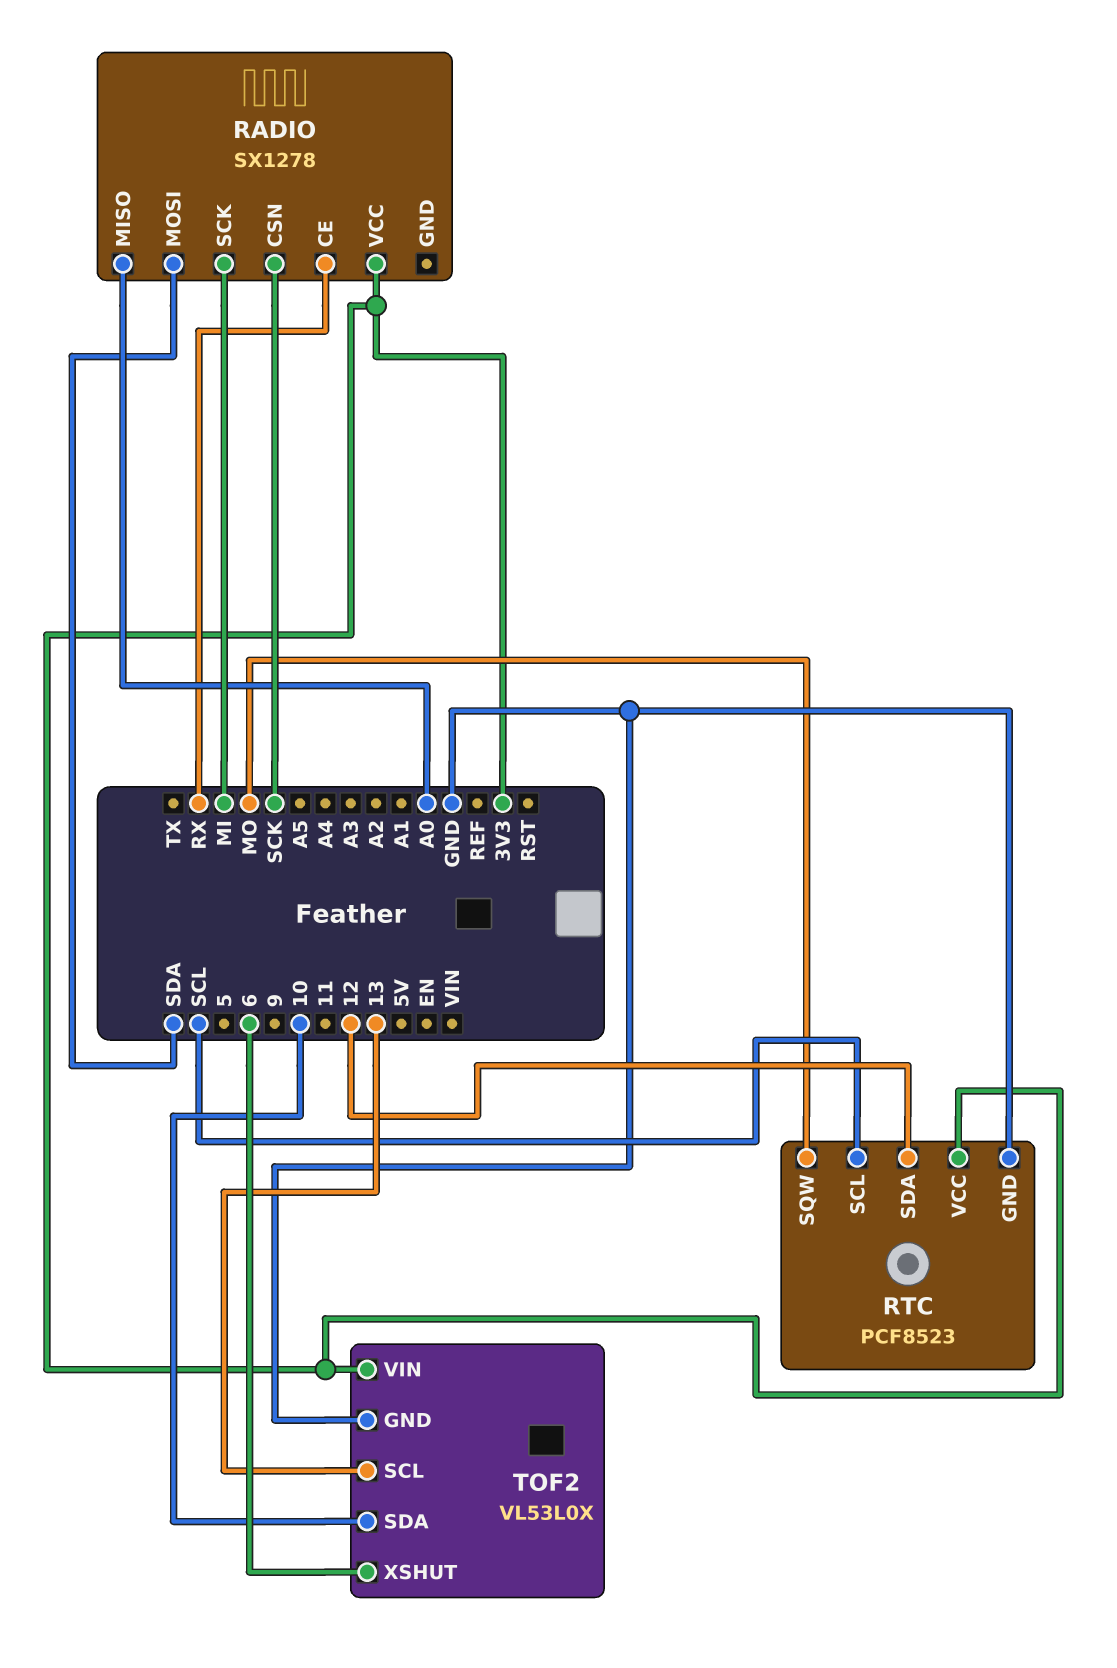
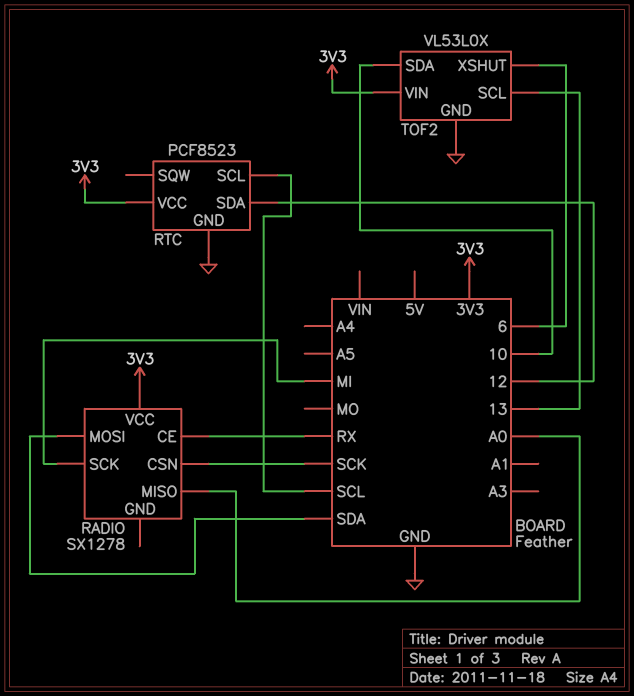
RTC pin SQW: MO -> none

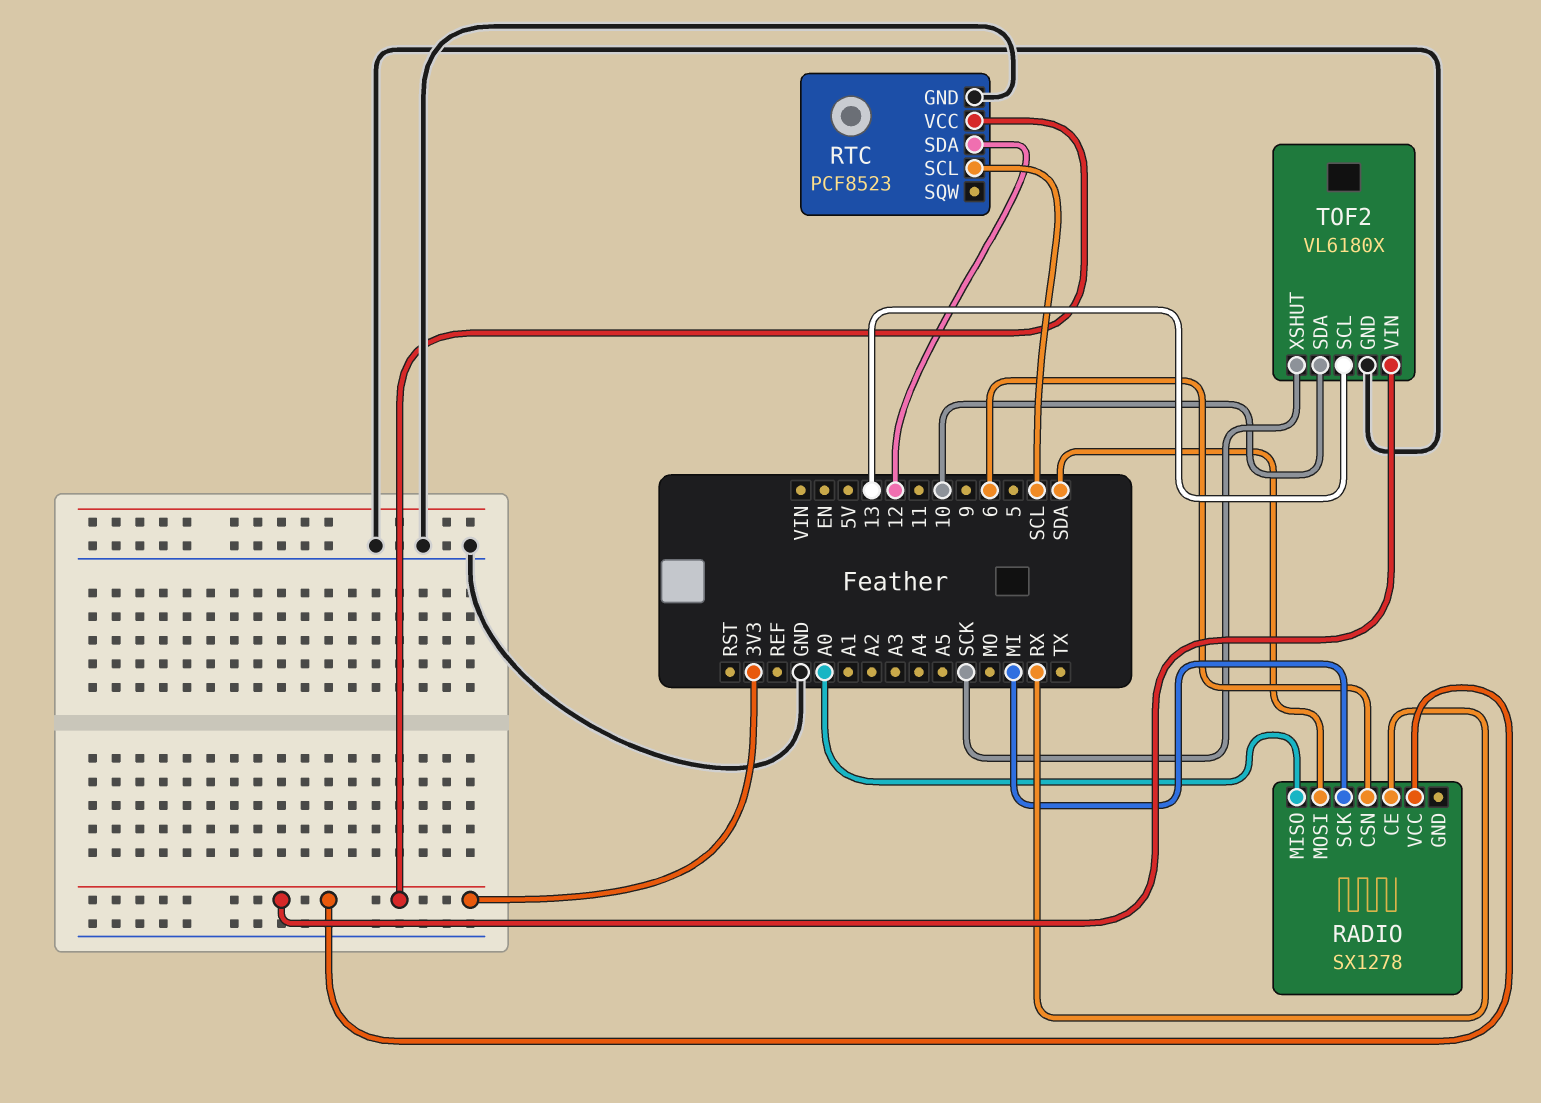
RADIO pin CSN: SCK -> 6
TOF2: VL53L0X -> VL6180X
TOF2 pin XSHUT: 6 -> SCK

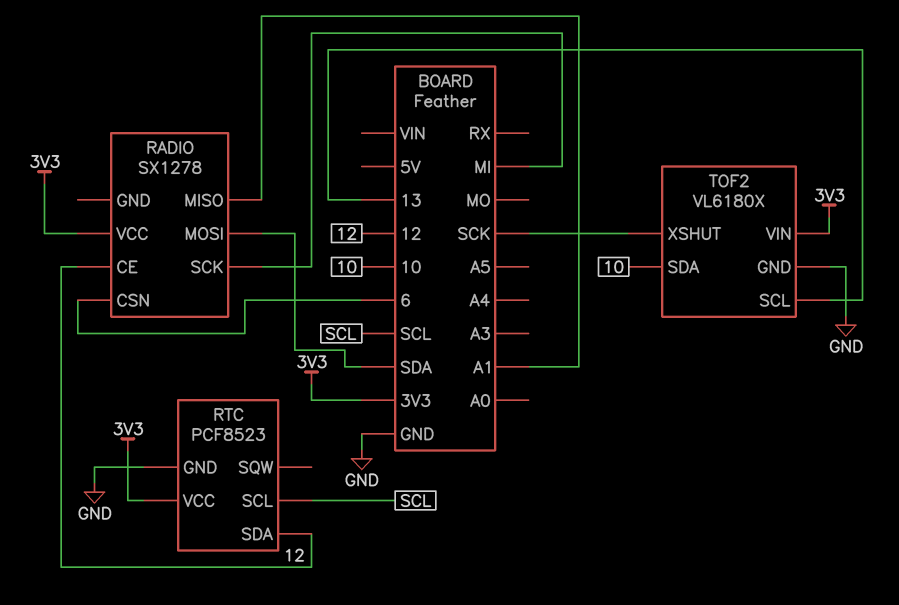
RADIO pin CE: RX -> 12
RADIO pin MISO: A0 -> A1

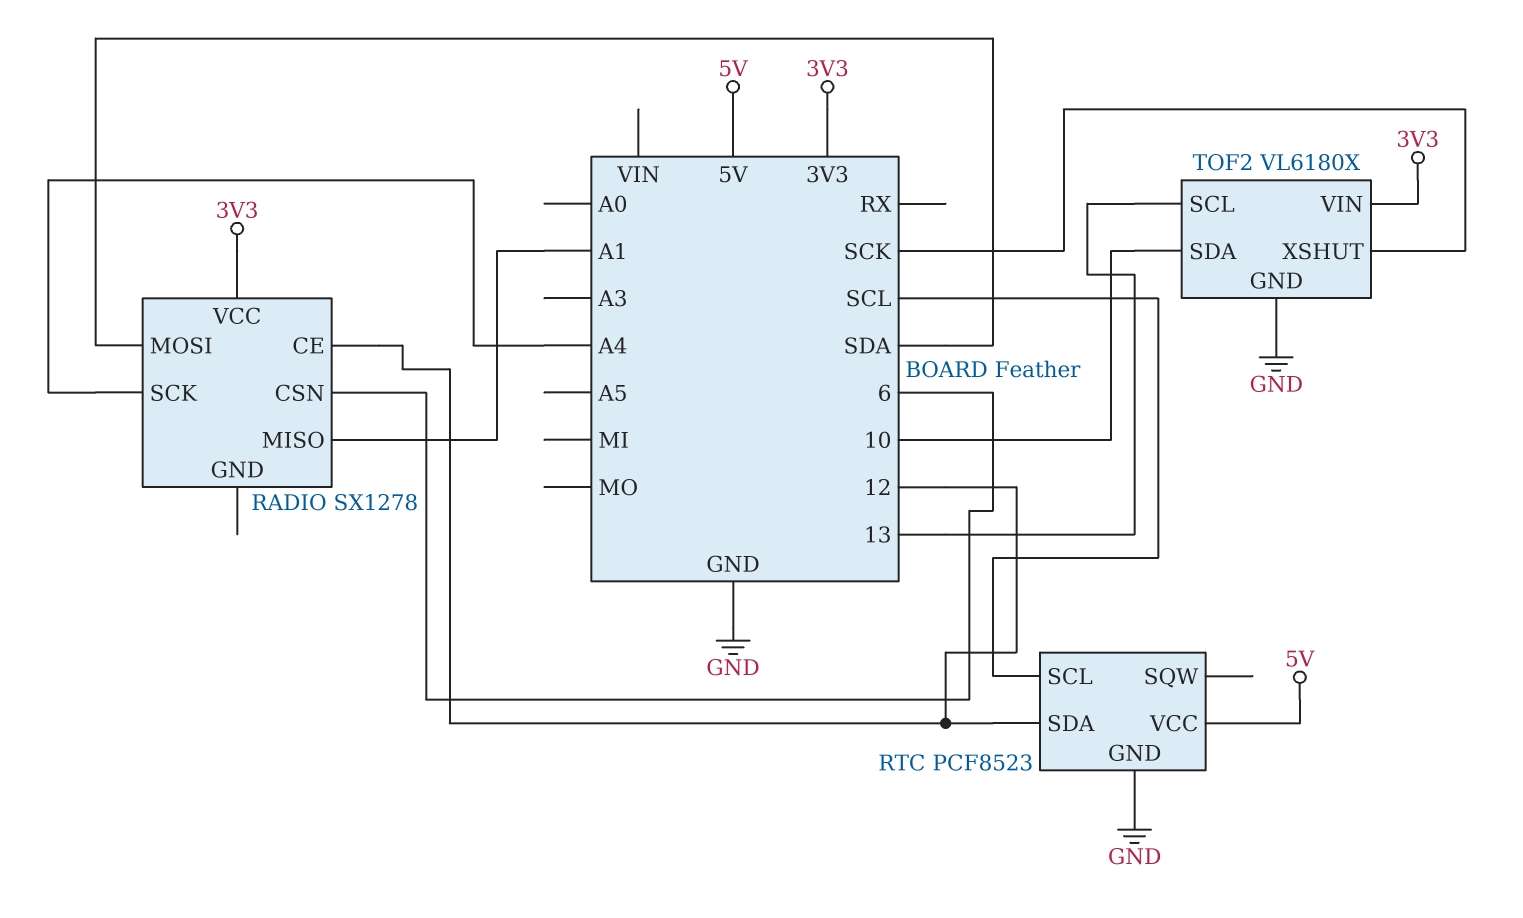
RADIO pin SCK: MI -> A4
RTC pin VCC: 3V3 -> 5V

